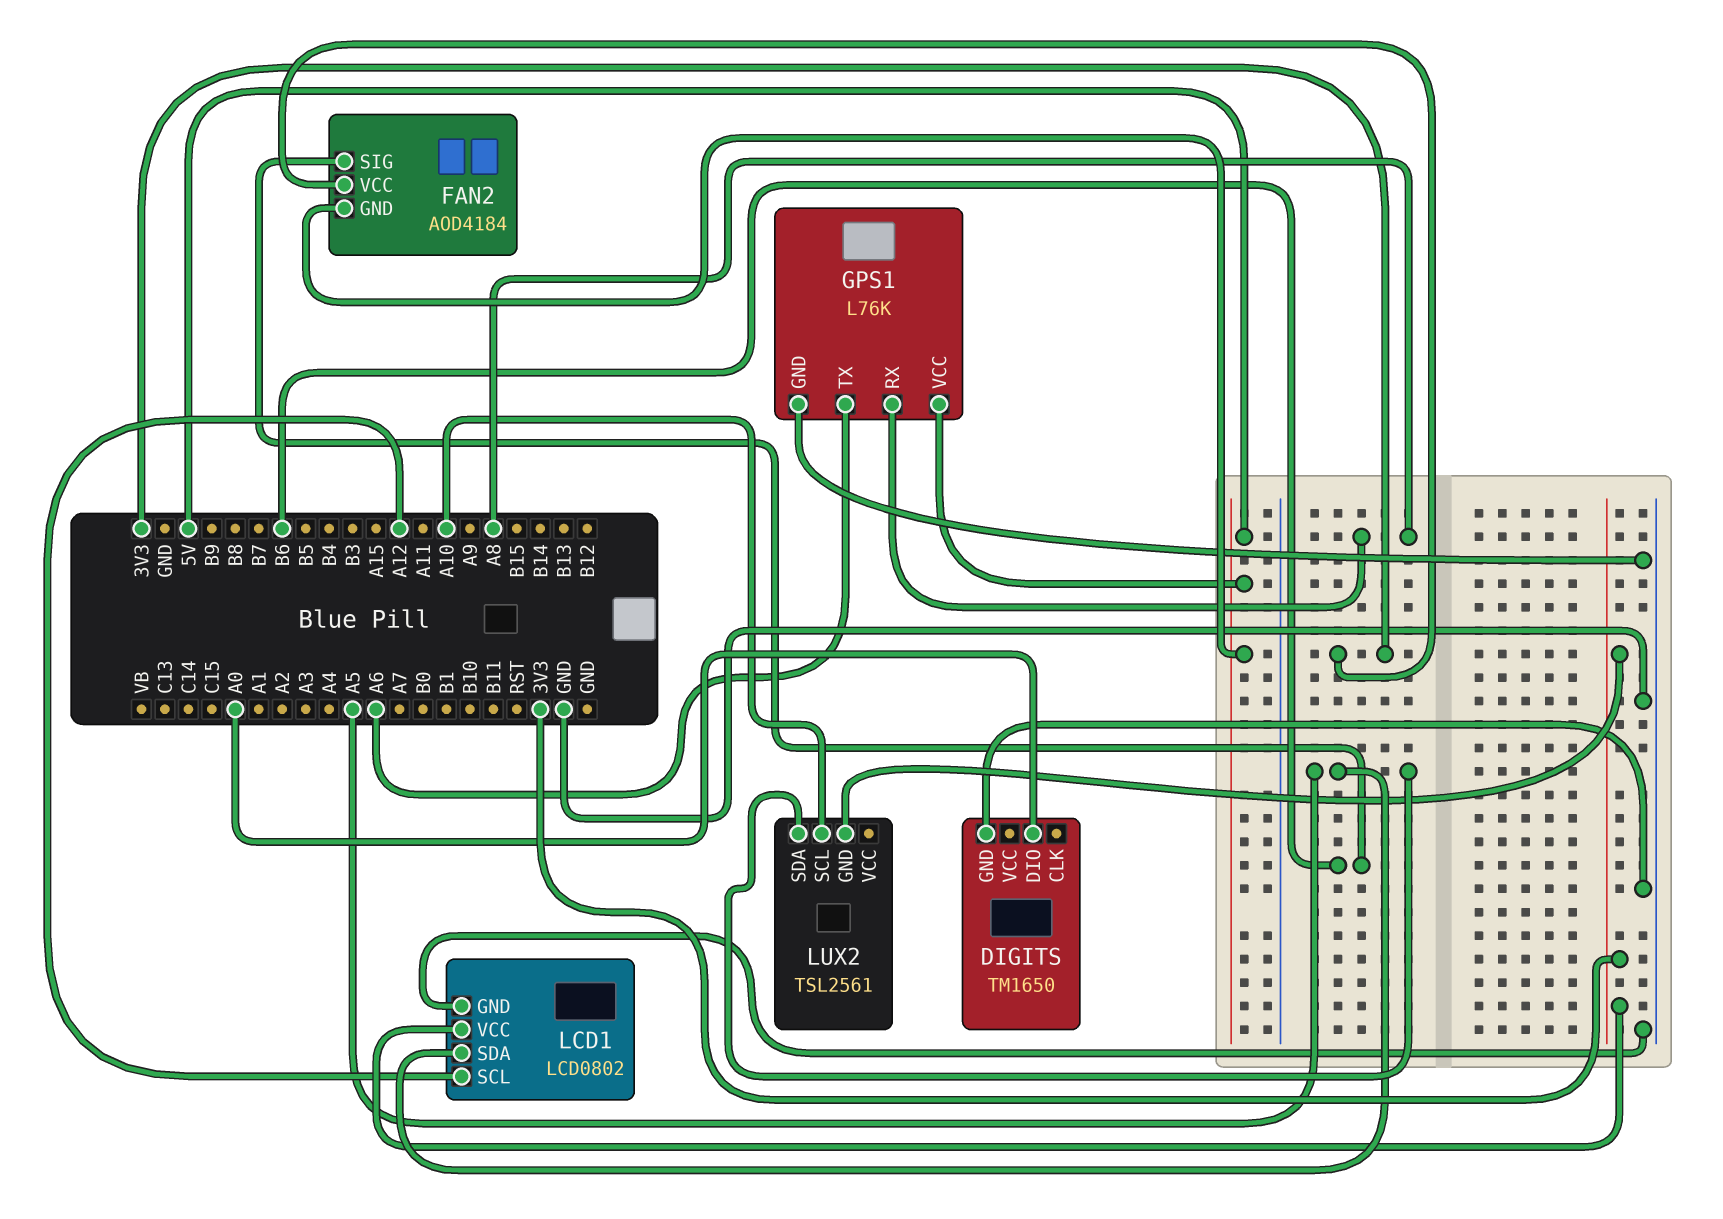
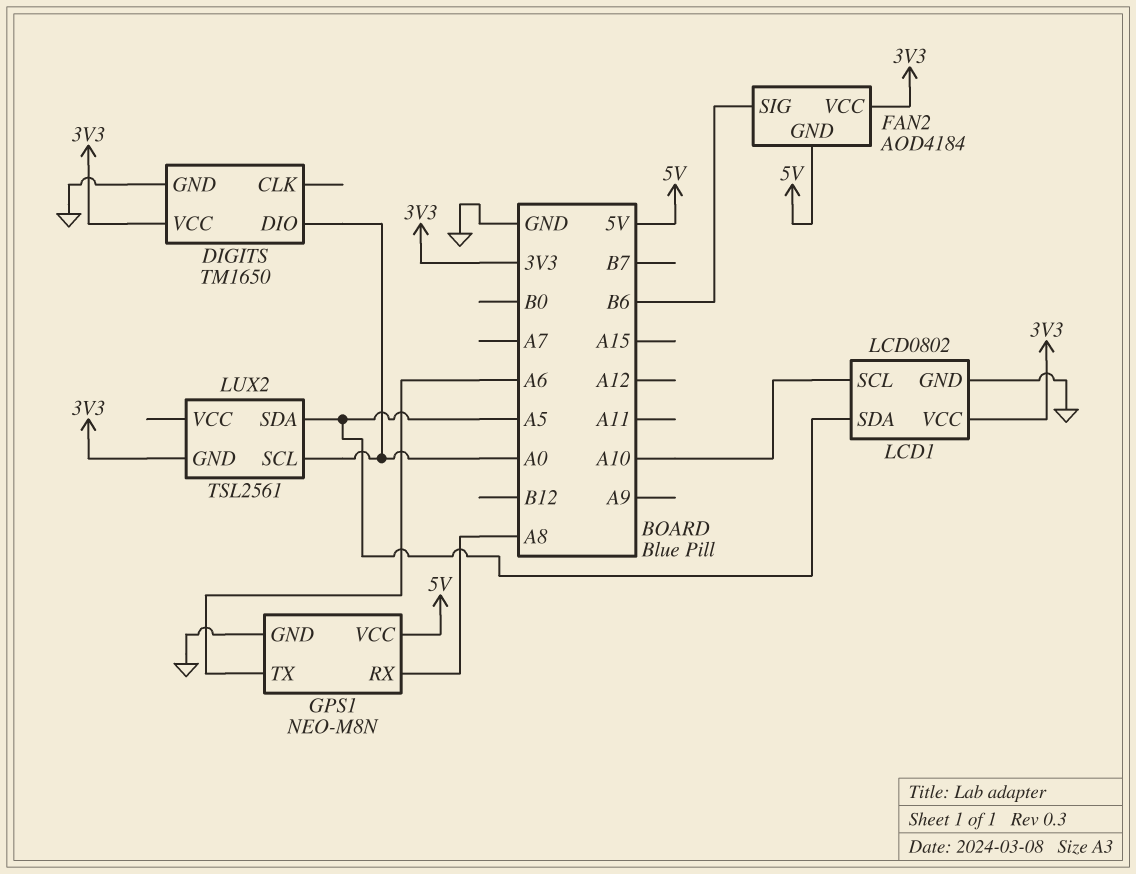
DIGITS pin VCC: none -> 3V3
GPS1: L76K -> NEO-M8N
LCD1 pin SCL: A12 -> A10
LUX2 pin SCL: A10 -> A0

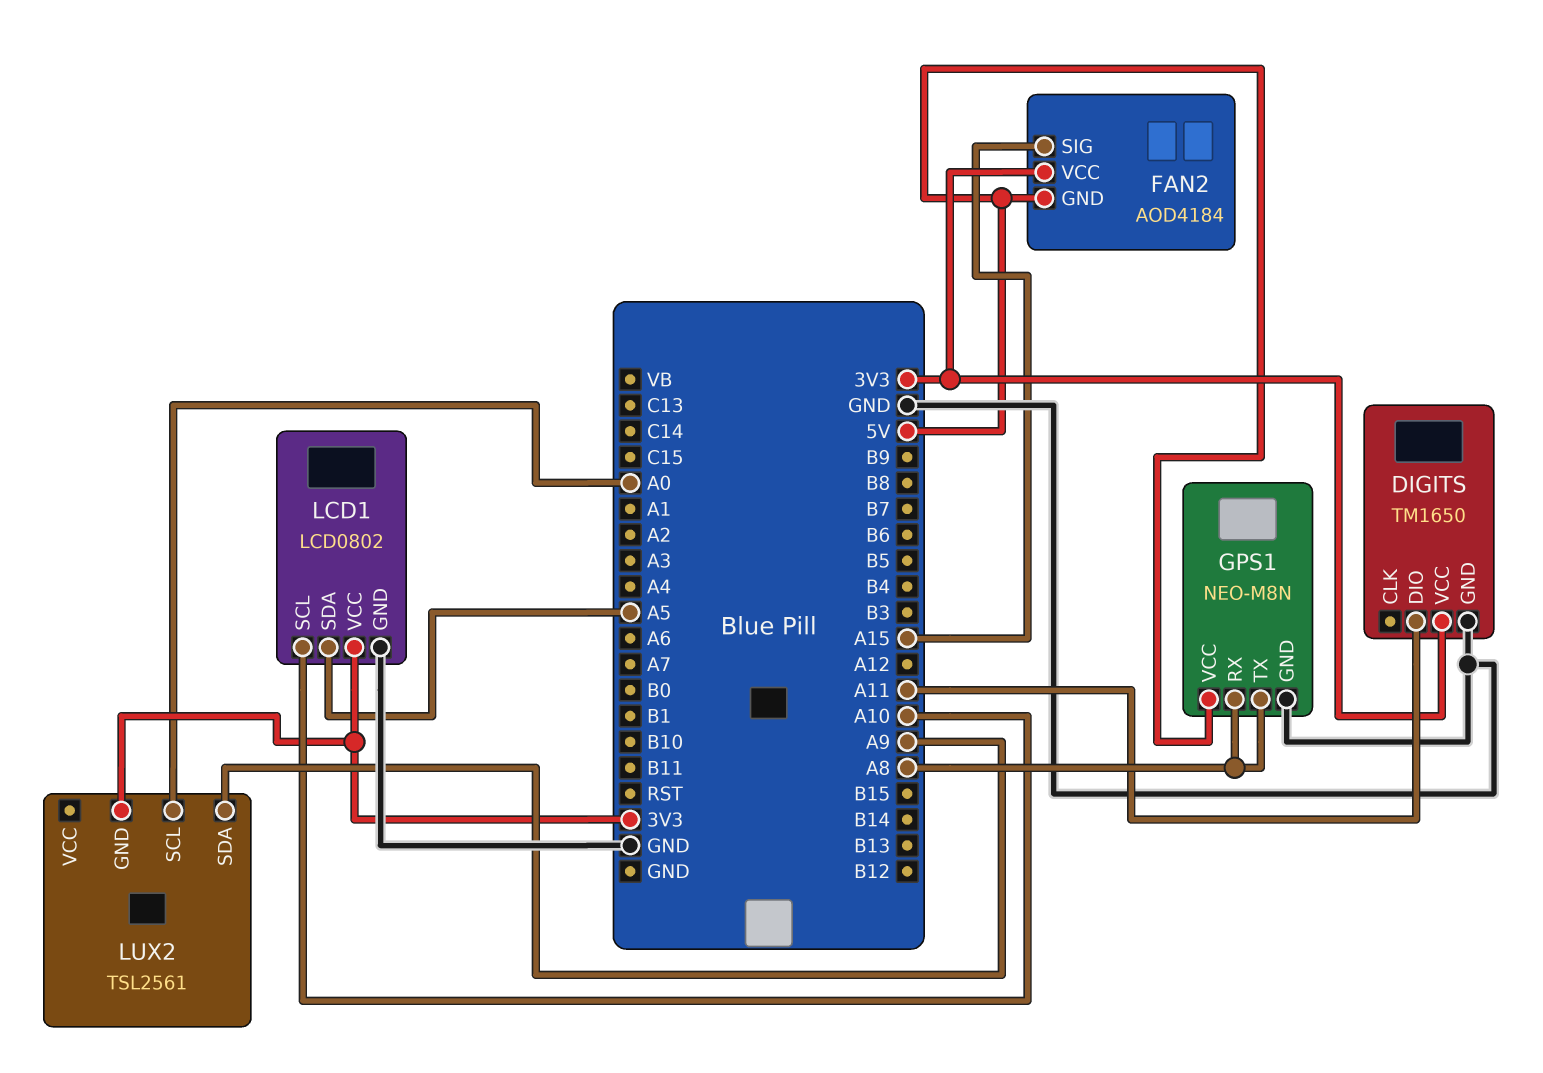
DIGITS pin DIO: A0 -> A11
FAN2 pin SIG: B6 -> A15
GPS1 pin TX: A6 -> A8
LUX2 pin SDA: A5 -> A9

